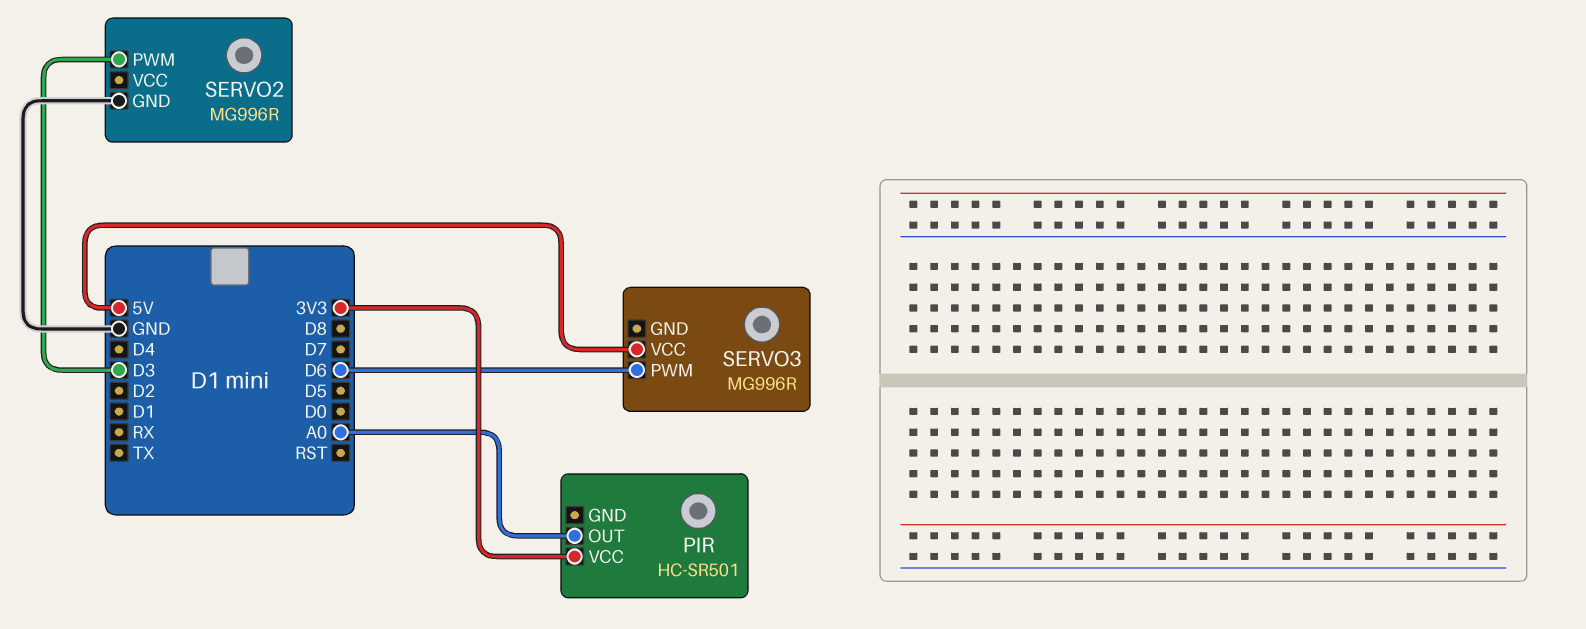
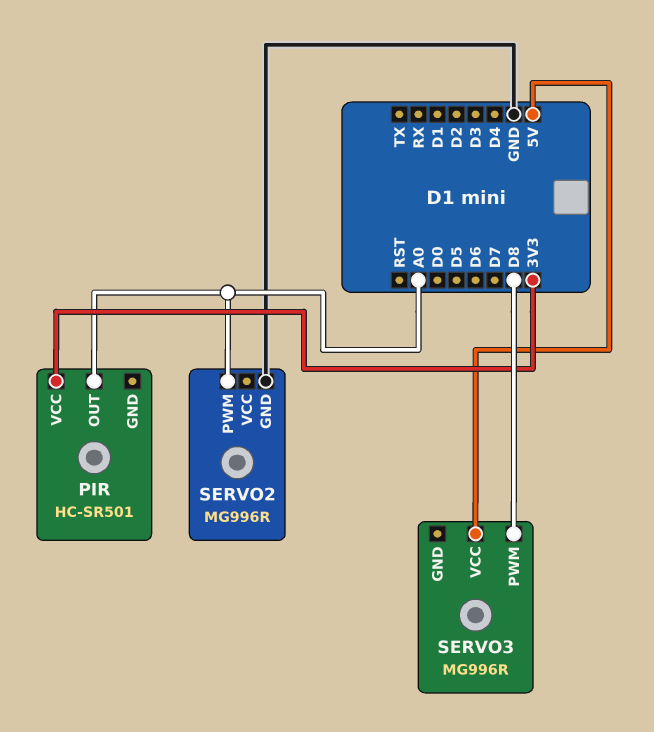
SERVO2 pin PWM: D3 -> A0
SERVO3 pin PWM: D6 -> D8

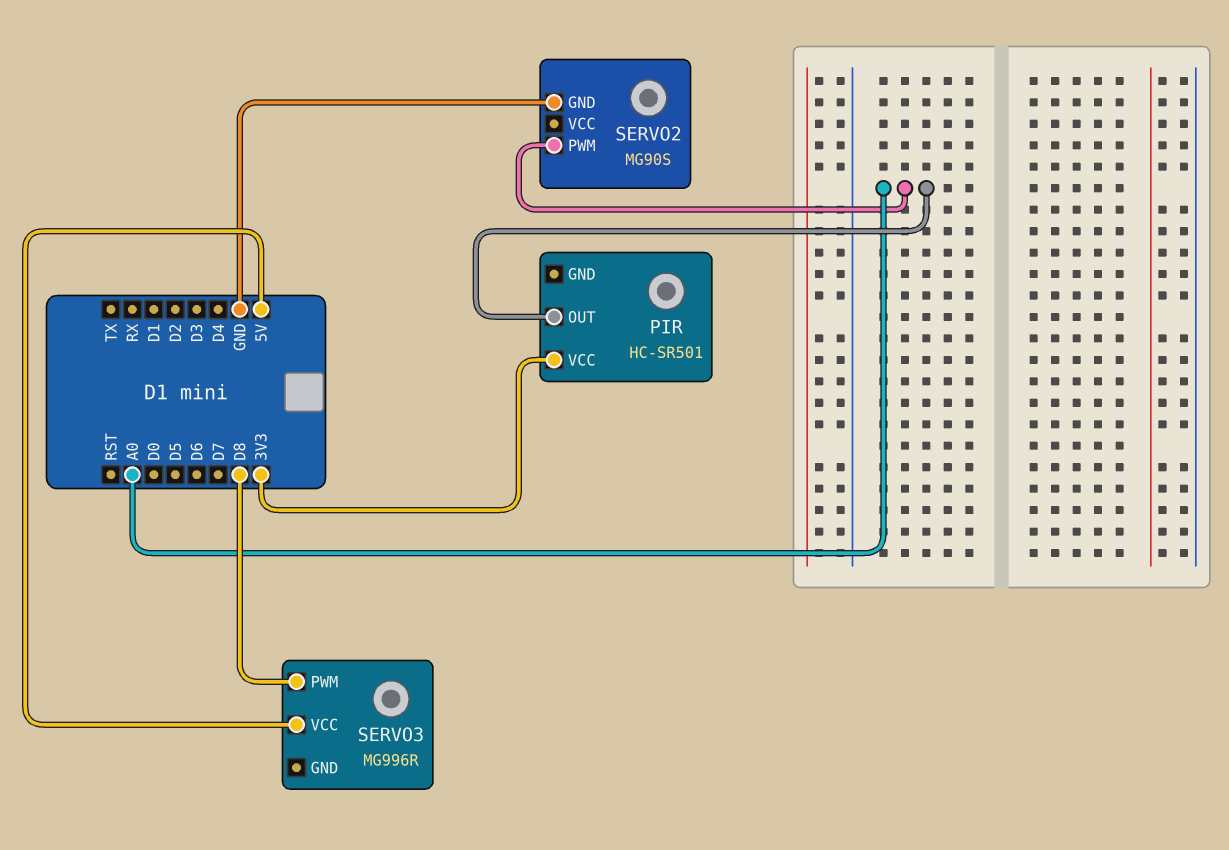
SERVO2: MG996R -> MG90S

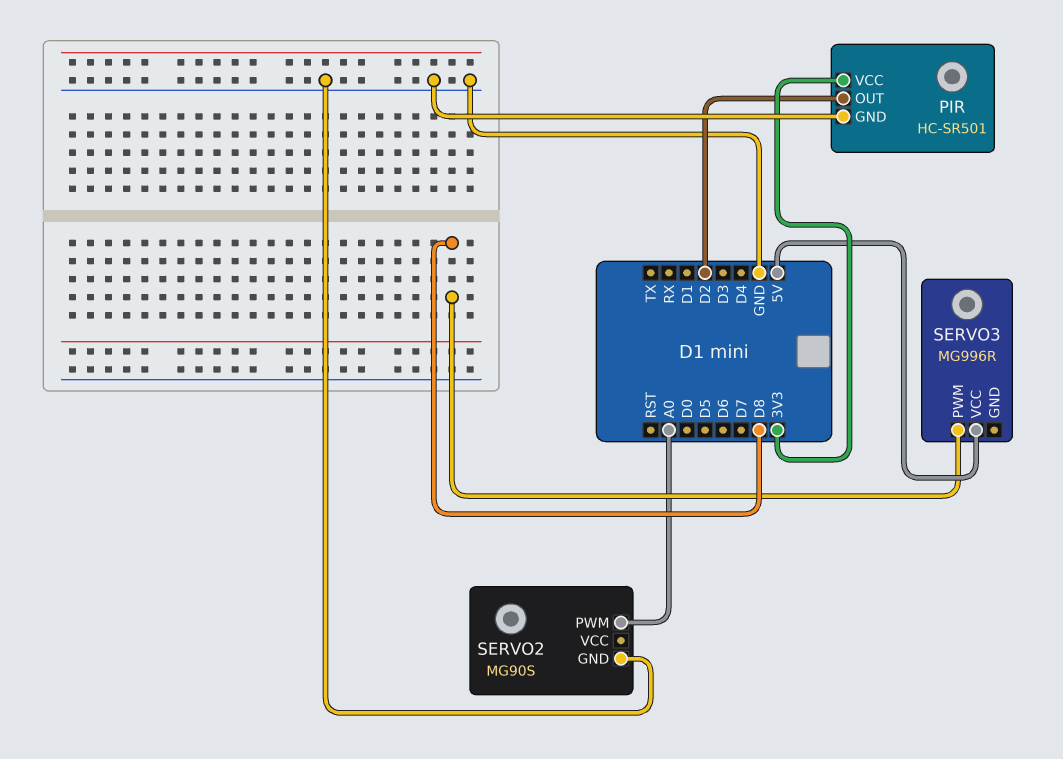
PIR pin GND: none -> GND
PIR pin OUT: A0 -> D2

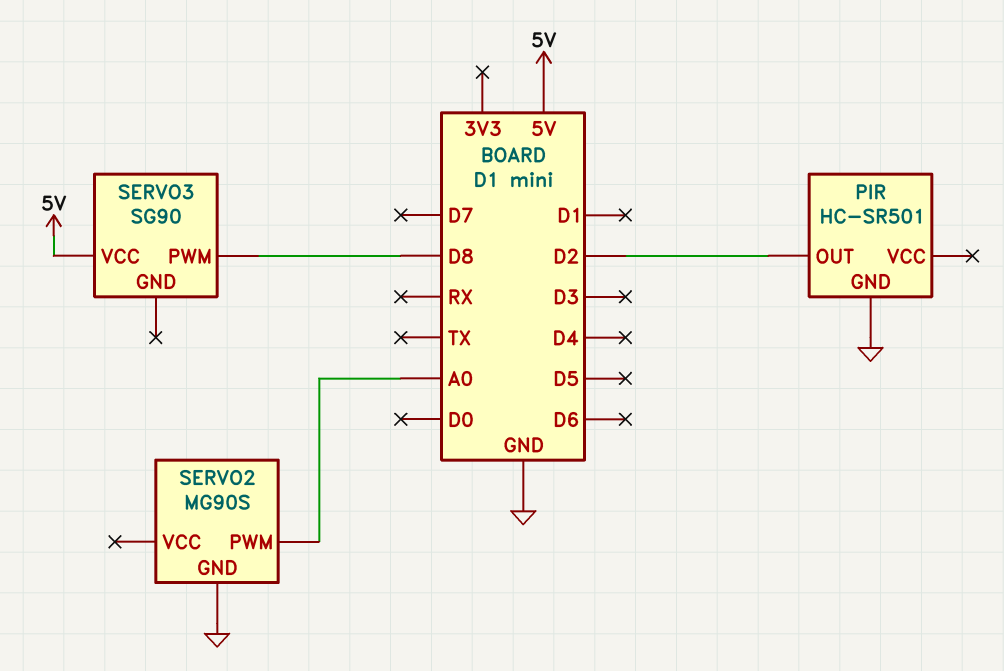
PIR pin VCC: 3V3 -> none
SERVO3: MG996R -> SG90

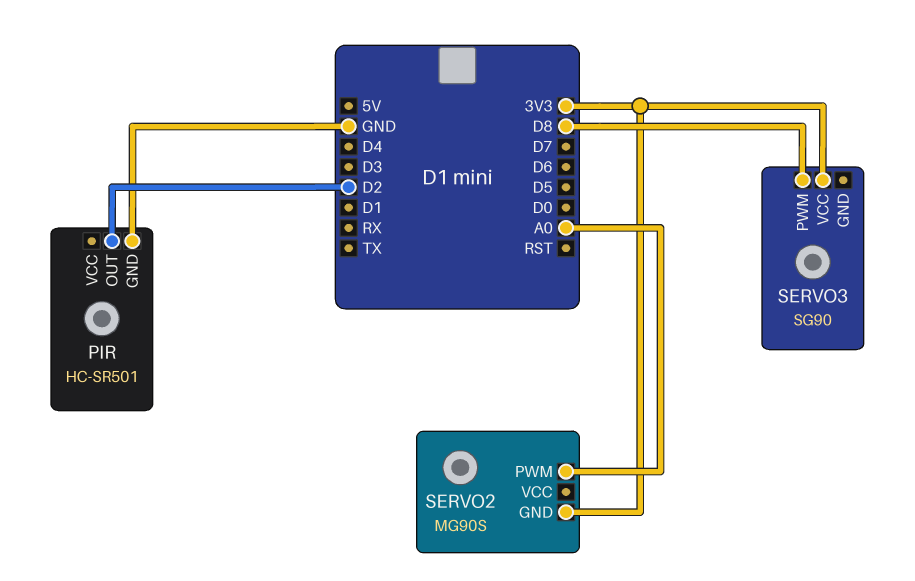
SERVO2 pin GND: GND -> 3V3
SERVO3 pin VCC: 5V -> 3V3

